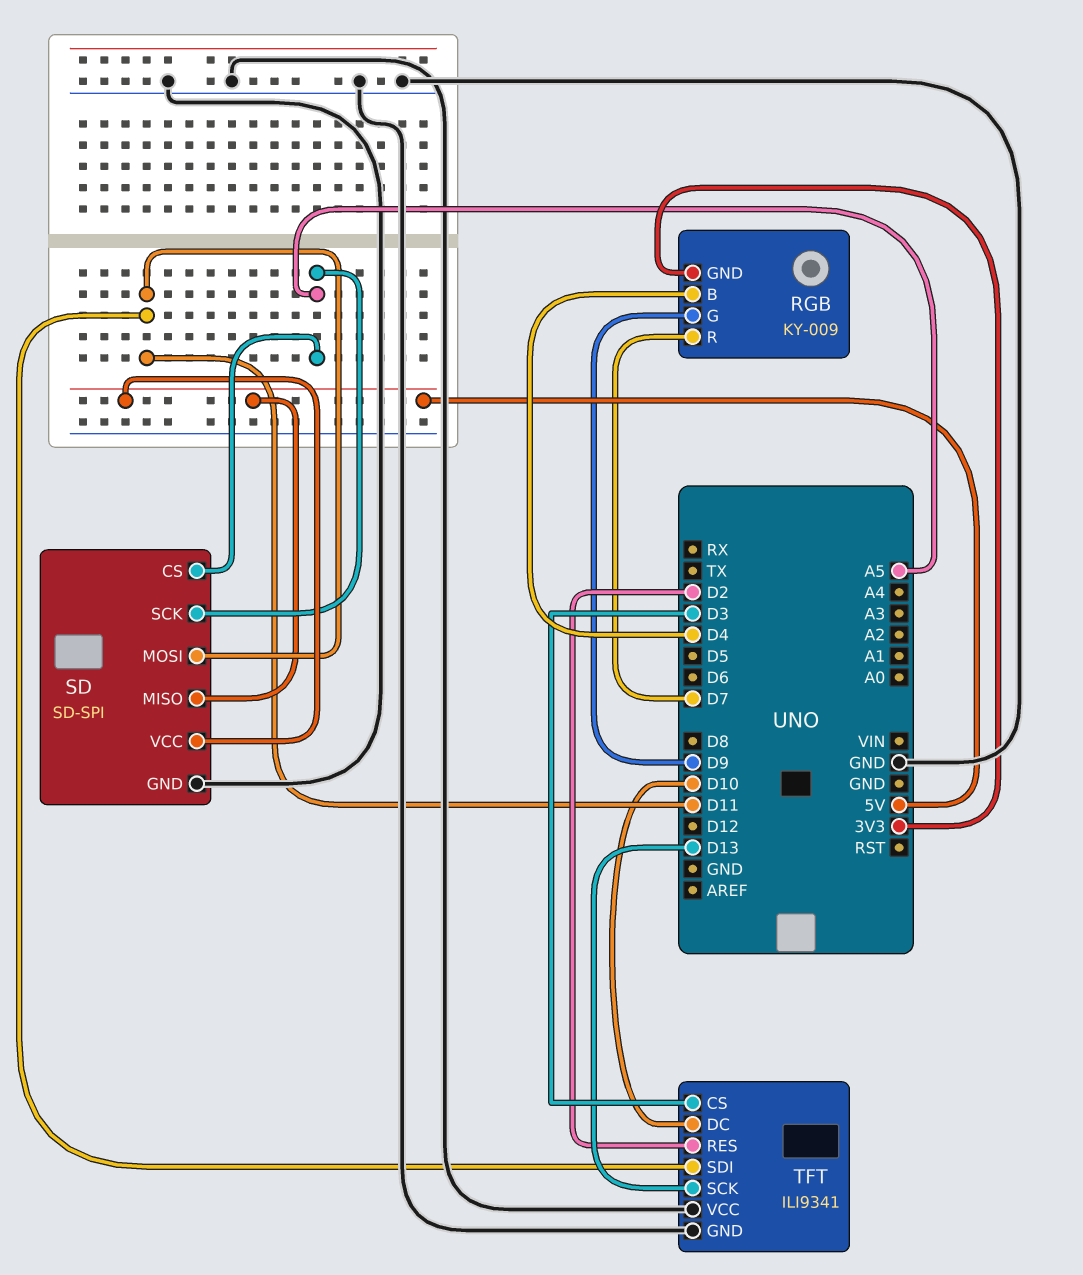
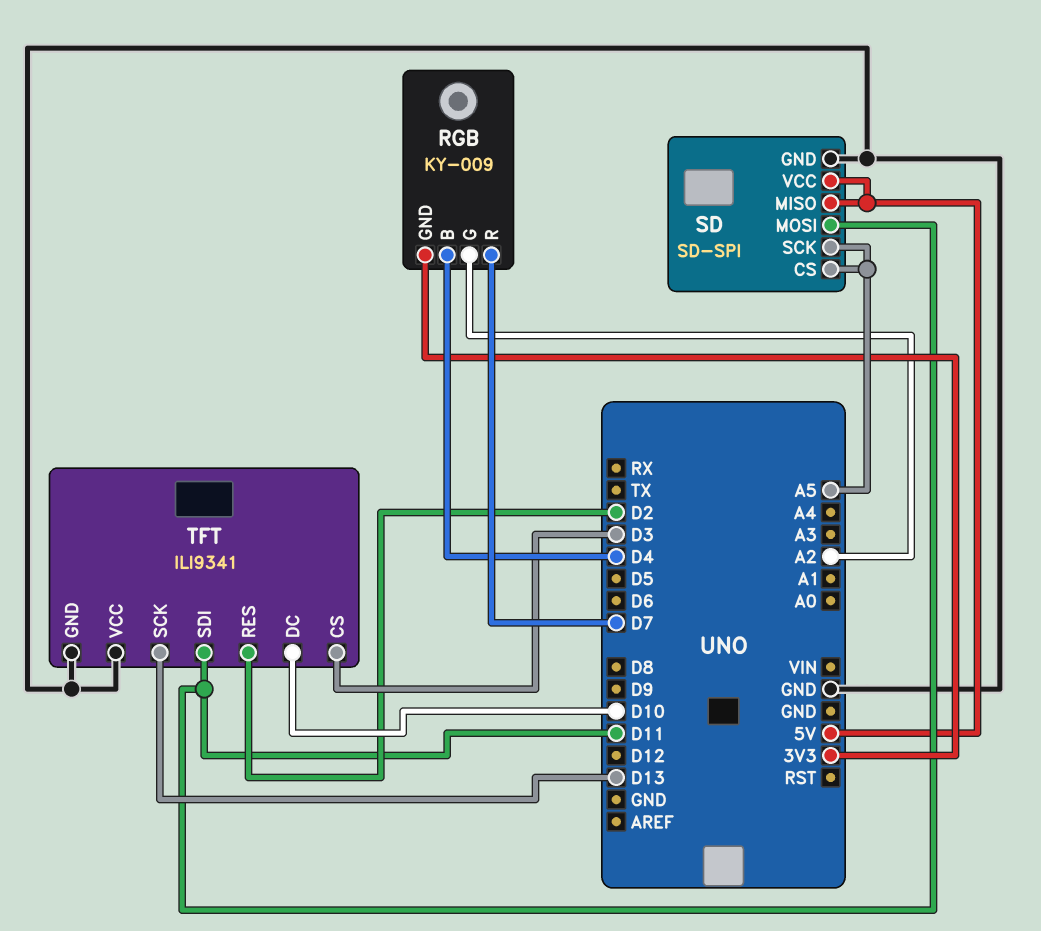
RGB pin G: D9 -> A2

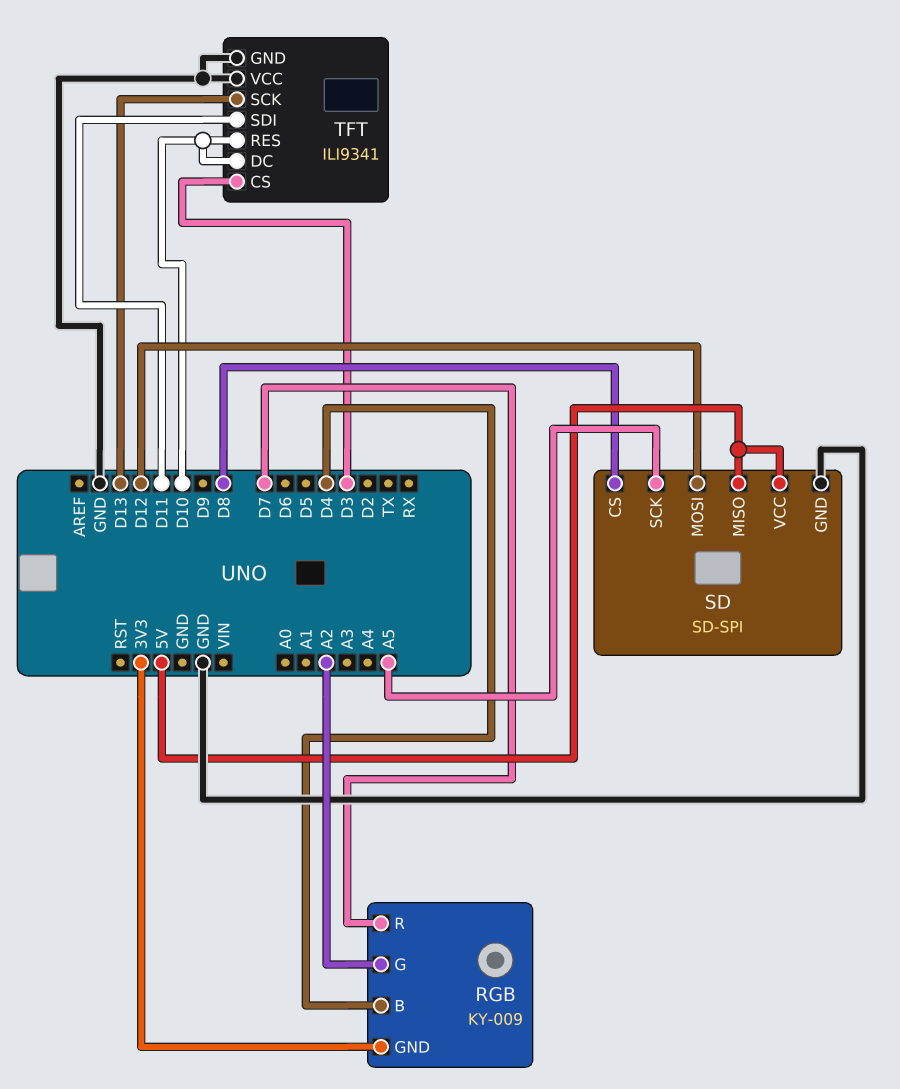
SD pin CS: A5 -> D8
SD pin MOSI: D11 -> D12
TFT pin RES: D2 -> D10

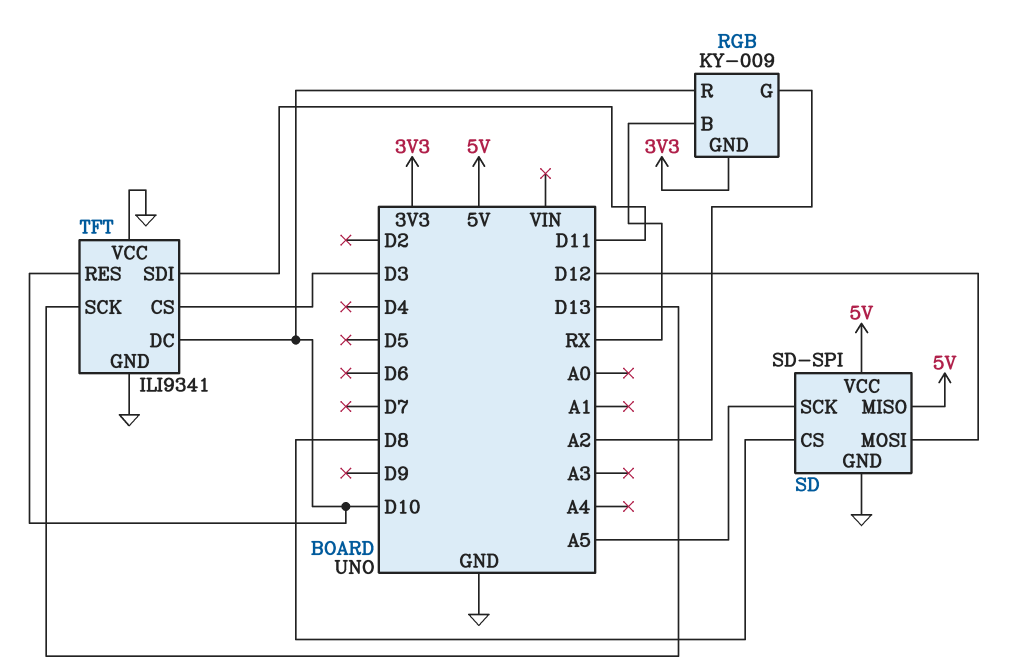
RGB pin B: D4 -> RX
RGB pin R: D7 -> D10

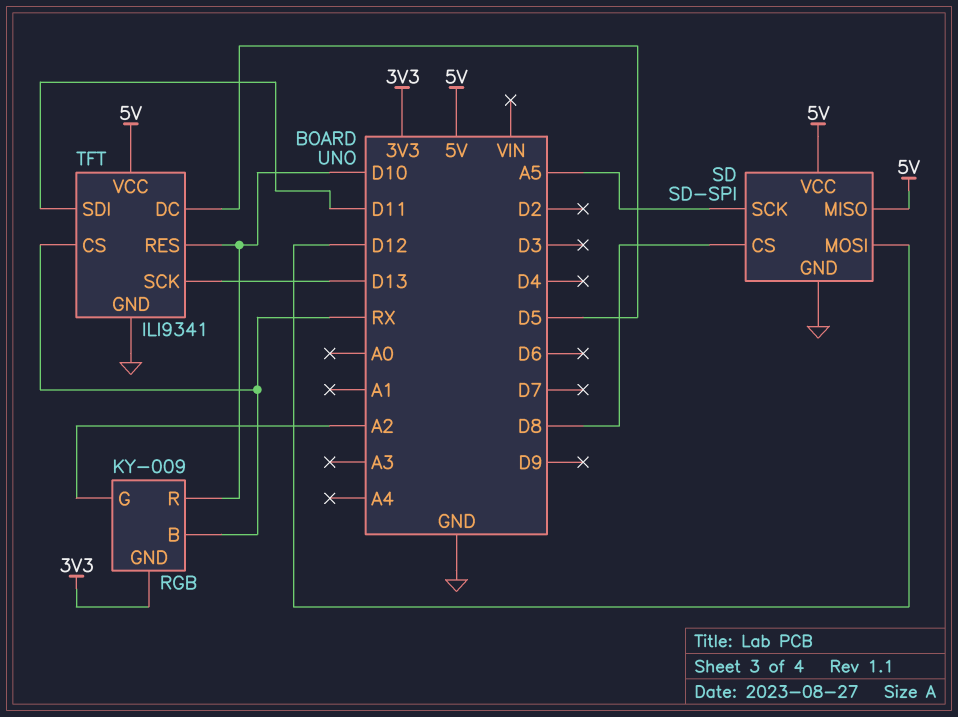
TFT pin CS: D3 -> RX
TFT pin DC: D10 -> D5
TFT pin VCC: GND -> 5V

